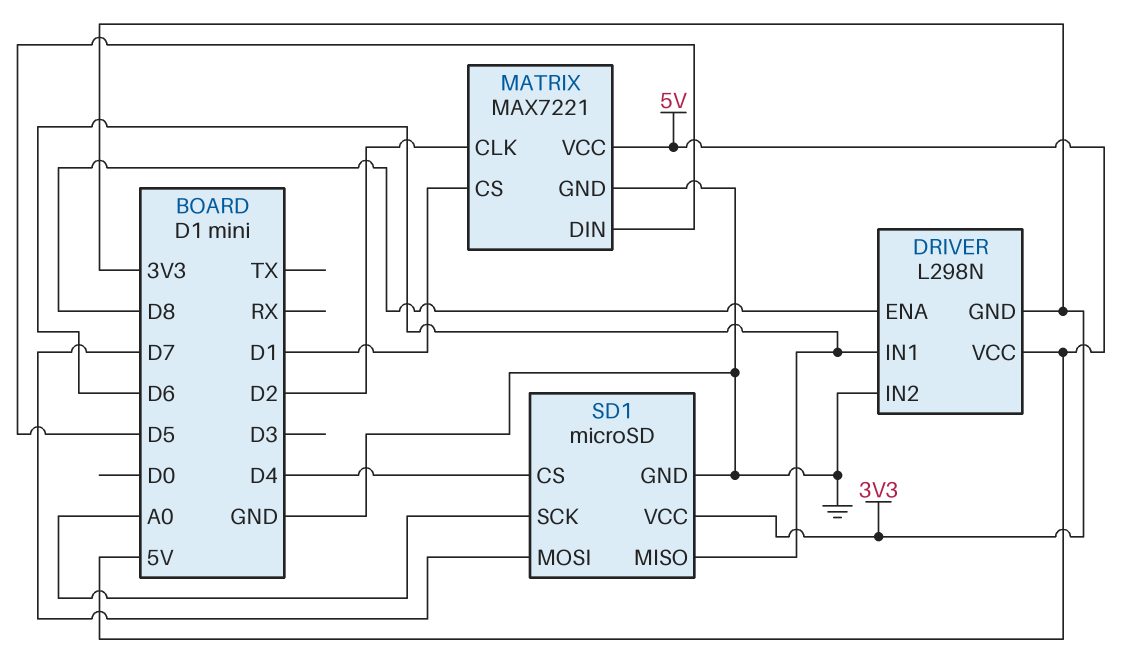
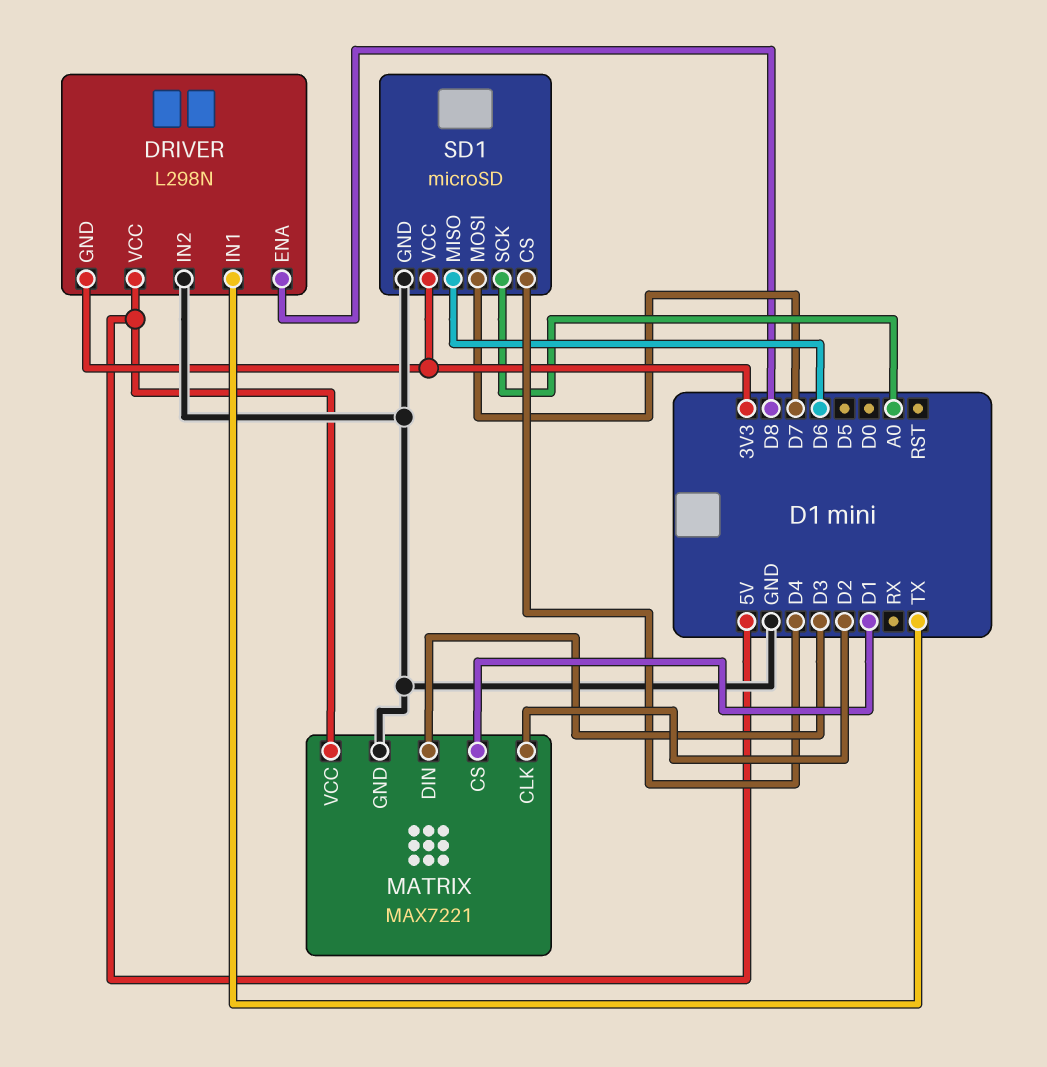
DRIVER pin IN1: D6 -> TX
MATRIX pin DIN: D5 -> D3

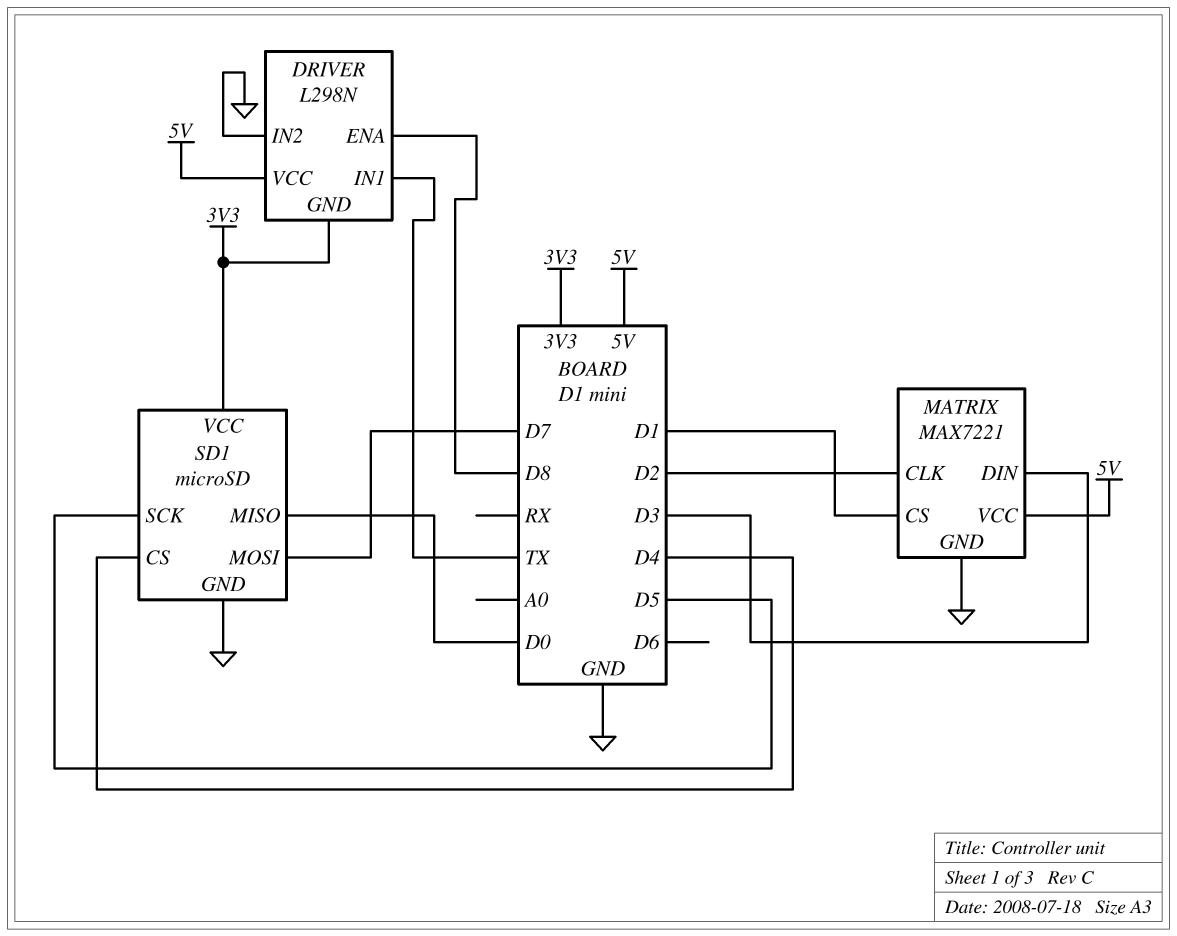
SD1 pin MISO: D6 -> D0
SD1 pin SCK: A0 -> D5

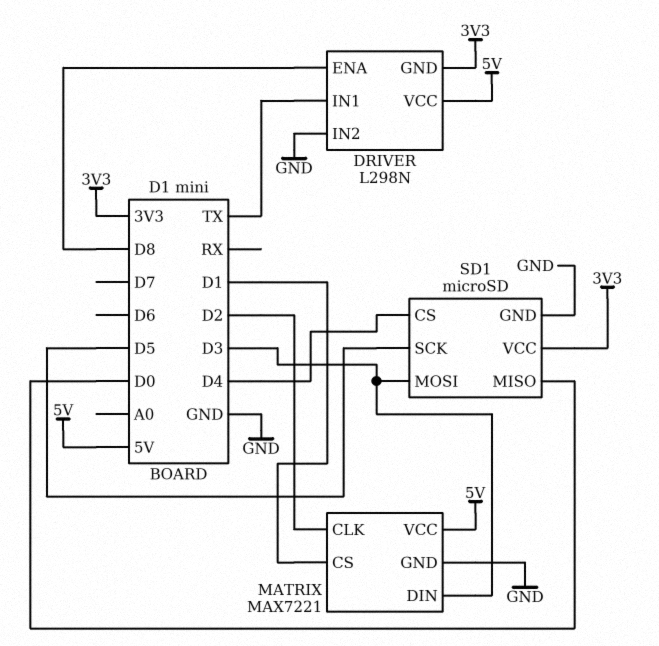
SD1 pin MOSI: D7 -> D3

